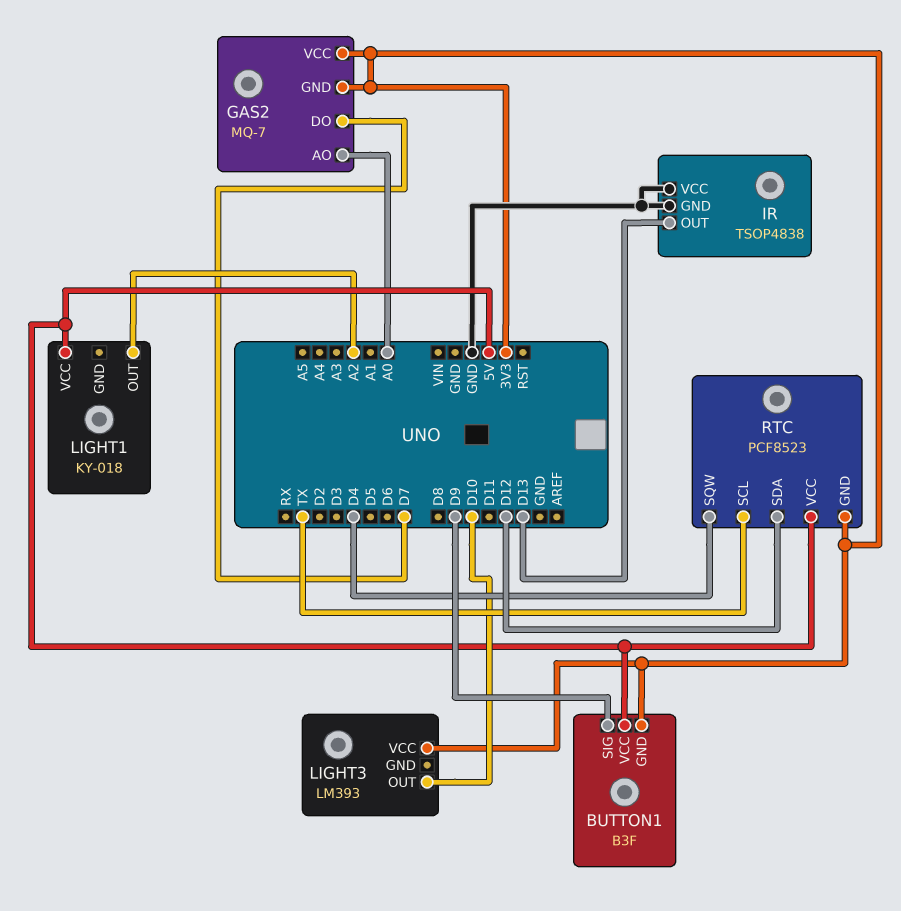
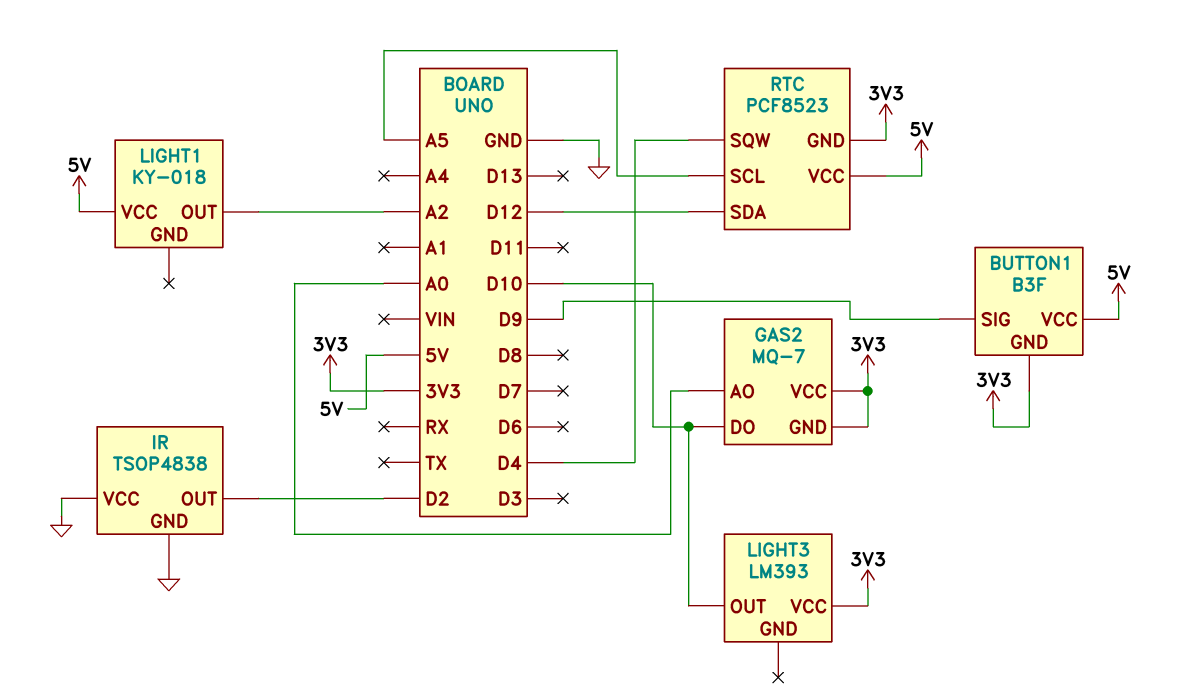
GAS2 pin DO: D7 -> D10
IR pin OUT: D13 -> D2
RTC pin SCL: TX -> A5

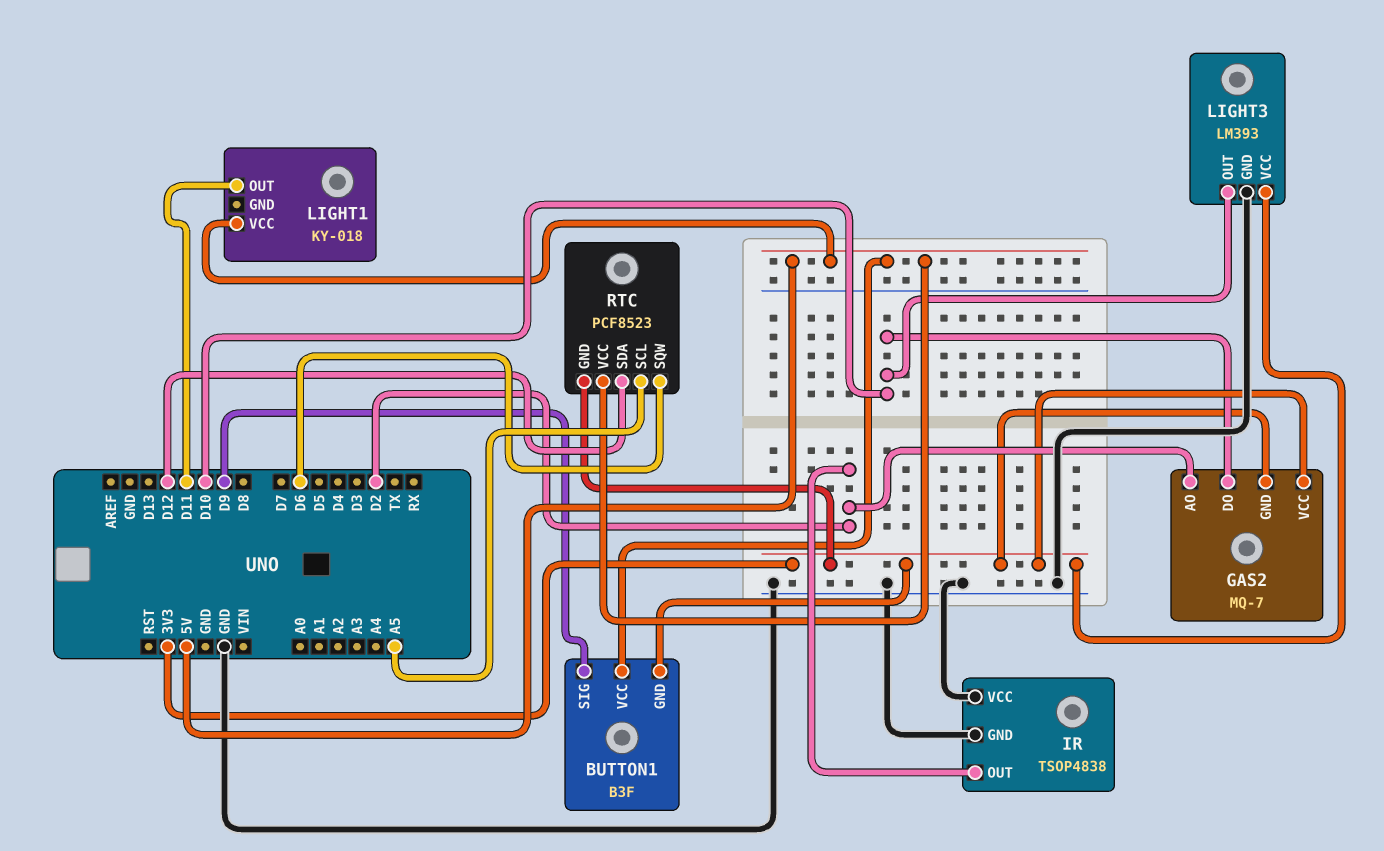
GAS2 pin AO: A0 -> D2
LIGHT1 pin OUT: A2 -> D11
LIGHT3 pin GND: none -> GND
RTC pin SQW: D4 -> D6

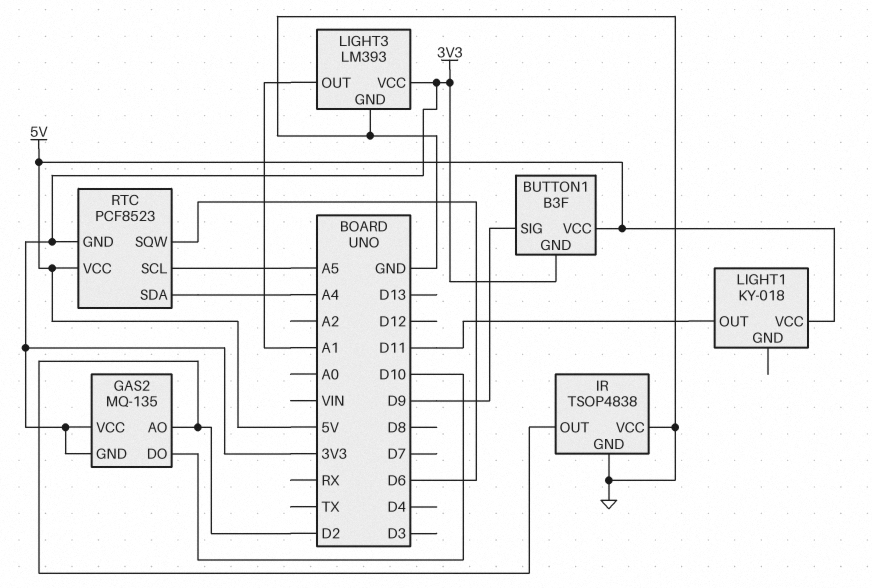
GAS2: MQ-7 -> MQ-135
LIGHT3 pin OUT: D10 -> A1
RTC pin SDA: D12 -> A4

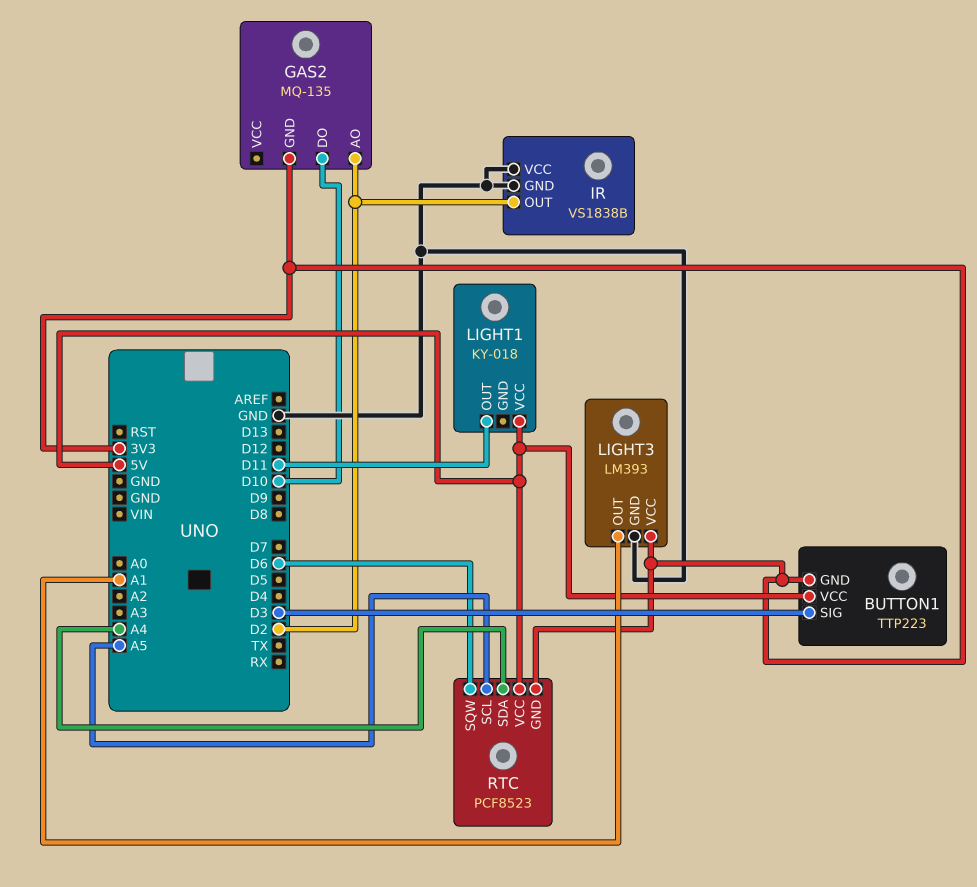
BUTTON1: B3F -> TTP223
BUTTON1 pin SIG: D9 -> D3
GAS2 pin VCC: 3V3 -> none
IR: TSOP4838 -> VS1838B

